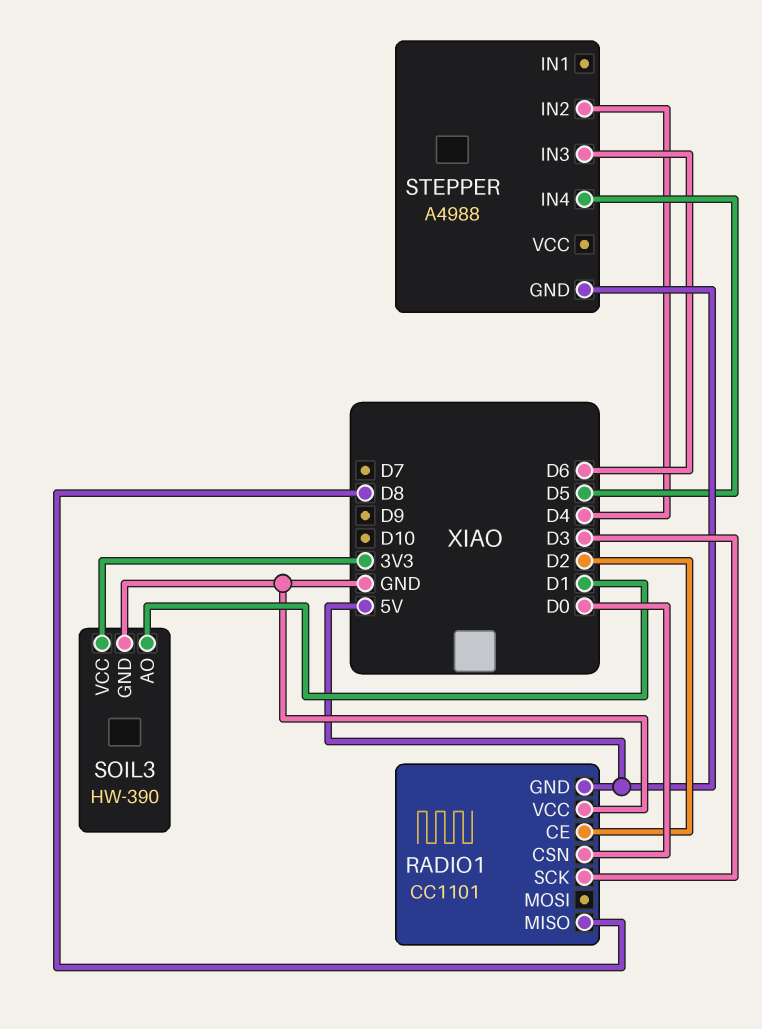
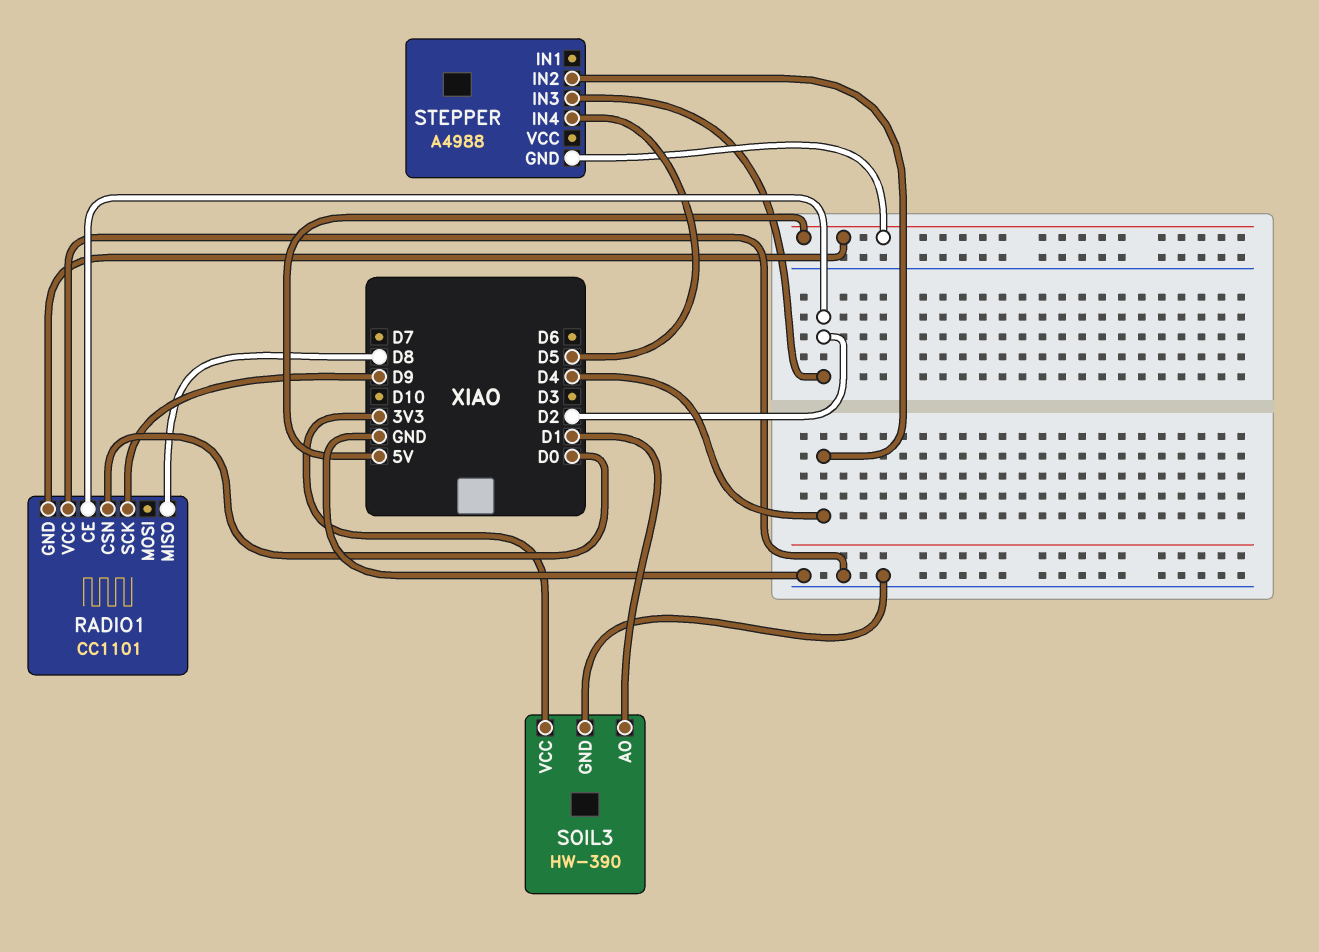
RADIO1 pin SCK: D3 -> D9
STEPPER pin IN3: D6 -> D2

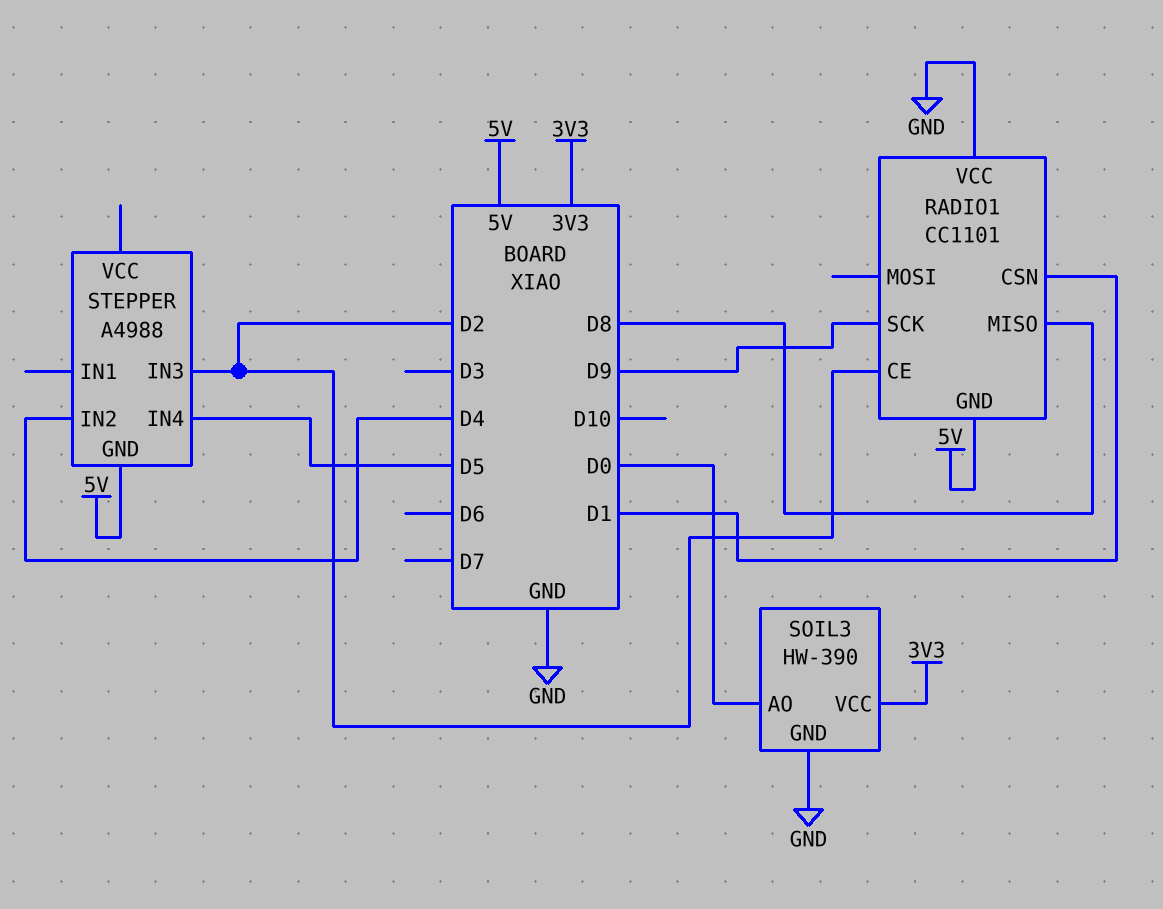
RADIO1 pin CSN: D0 -> D1
SOIL3 pin AO: D1 -> D0

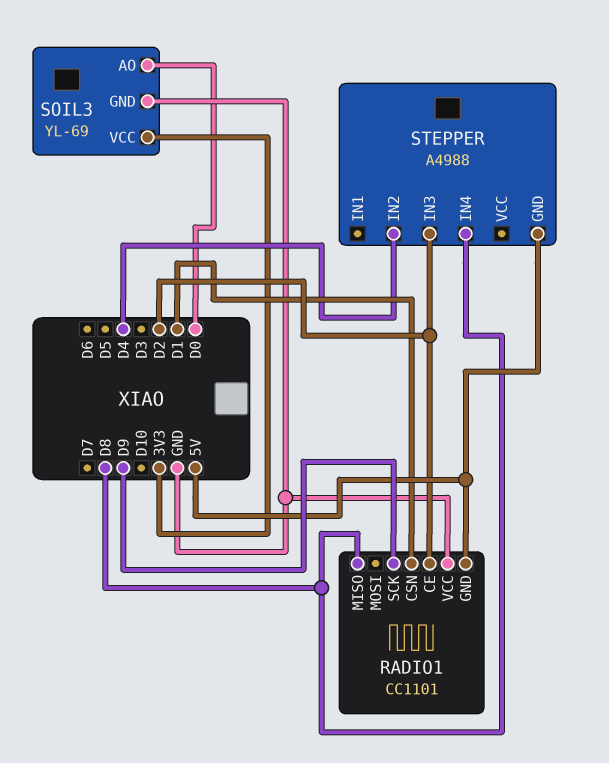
SOIL3: HW-390 -> YL-69
STEPPER pin IN4: D5 -> D8

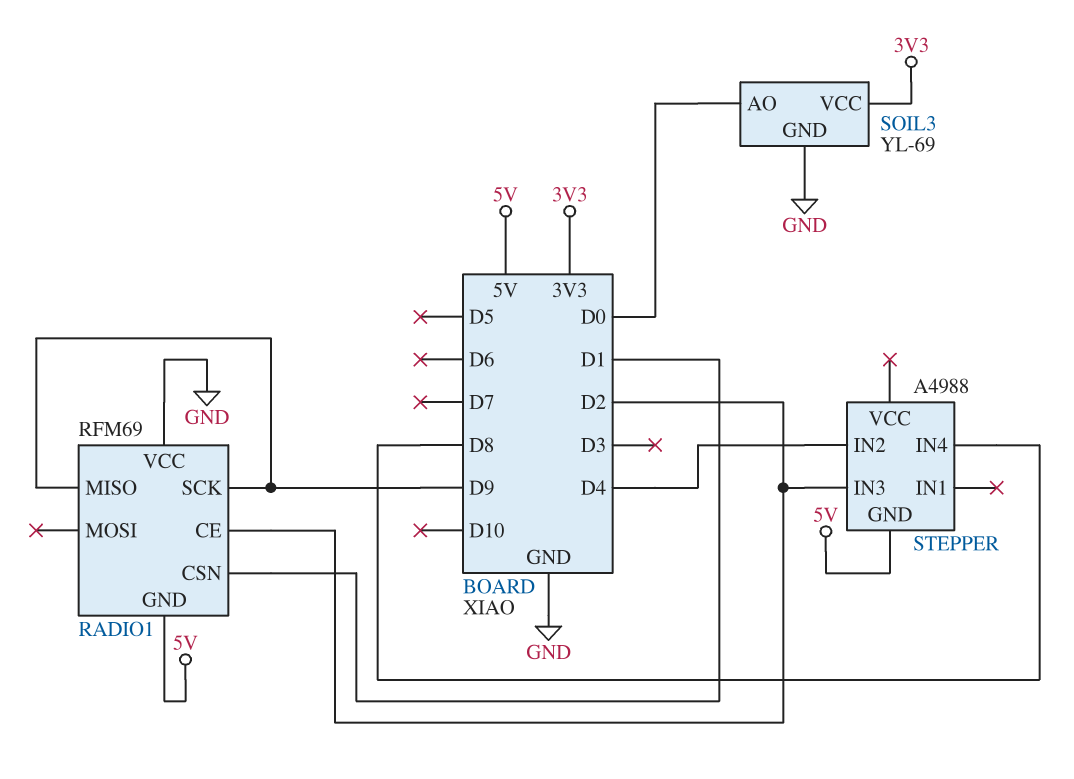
RADIO1: CC1101 -> RFM69
RADIO1 pin MISO: D8 -> D9

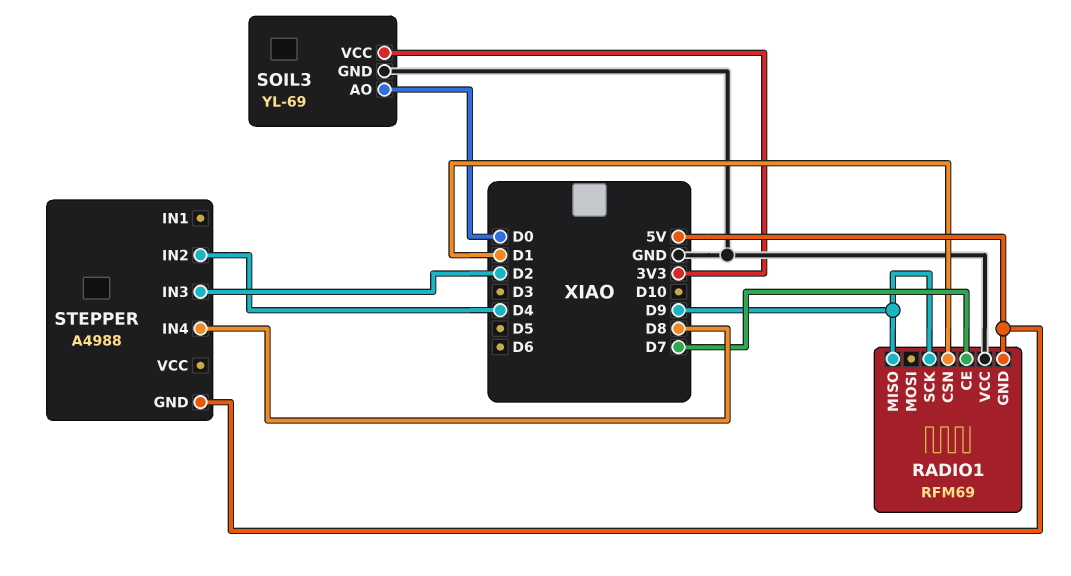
RADIO1 pin CE: D2 -> D7

